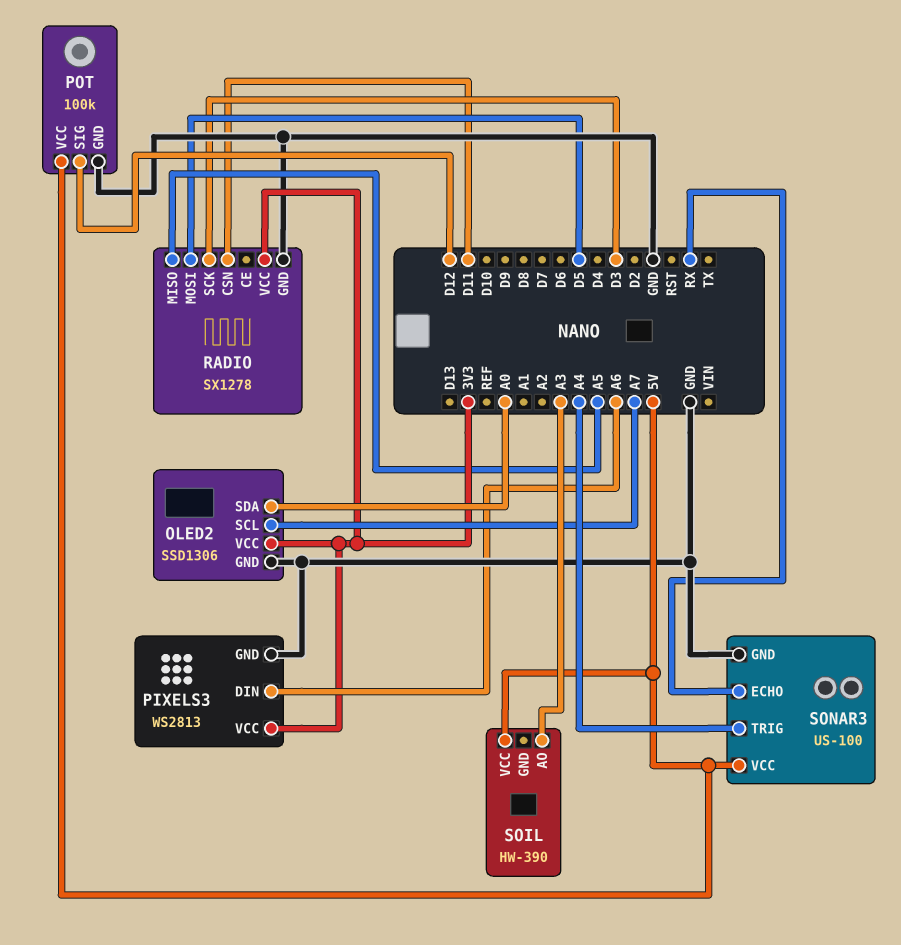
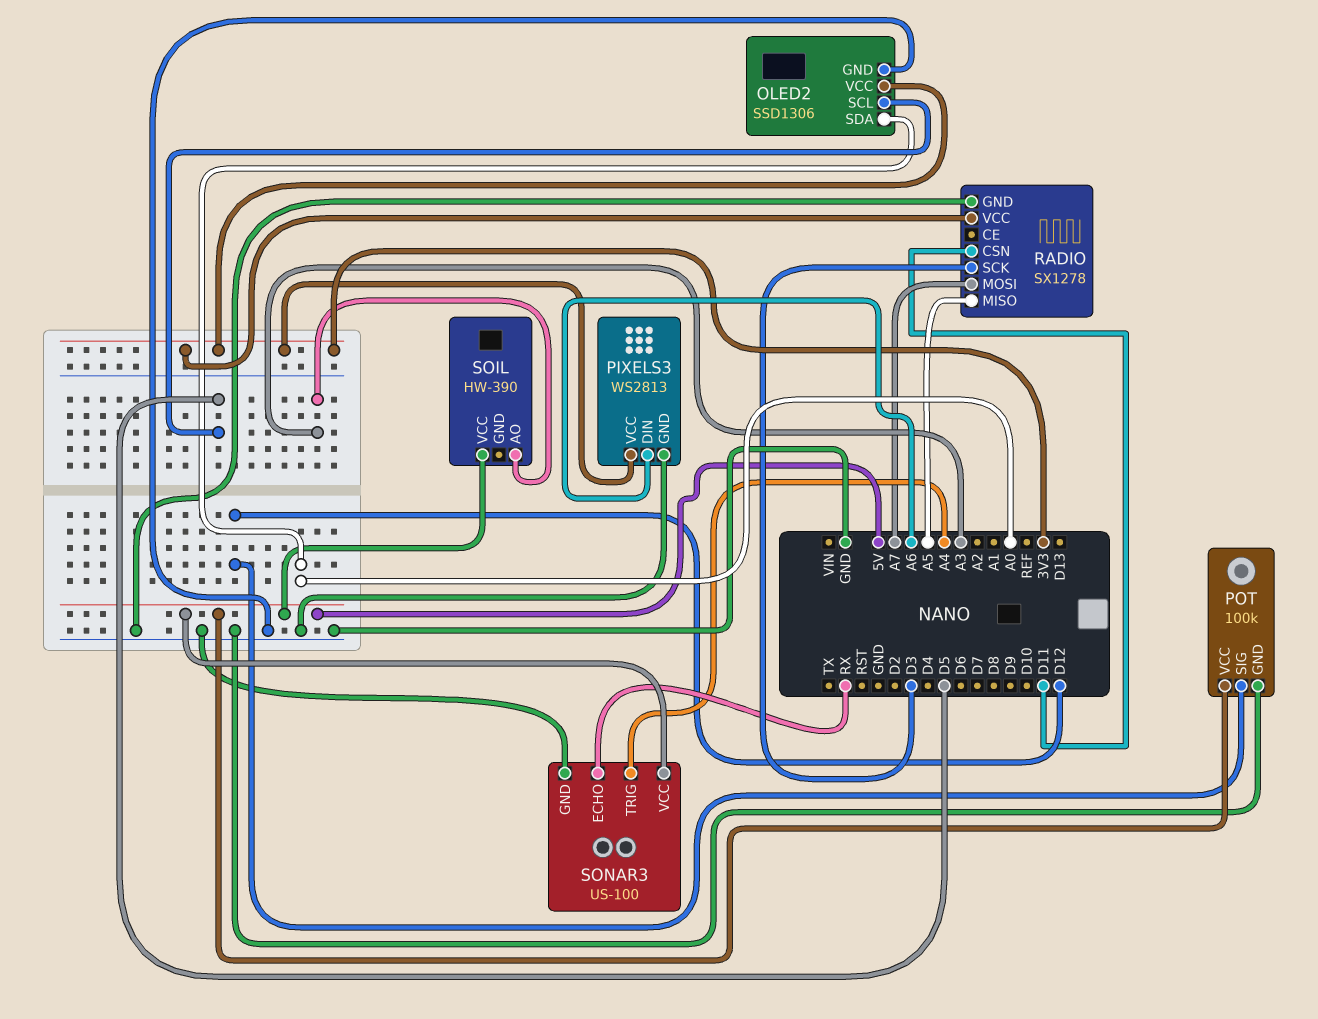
OLED2 pin SCL: A7 -> D5
RADIO pin MOSI: D5 -> A7

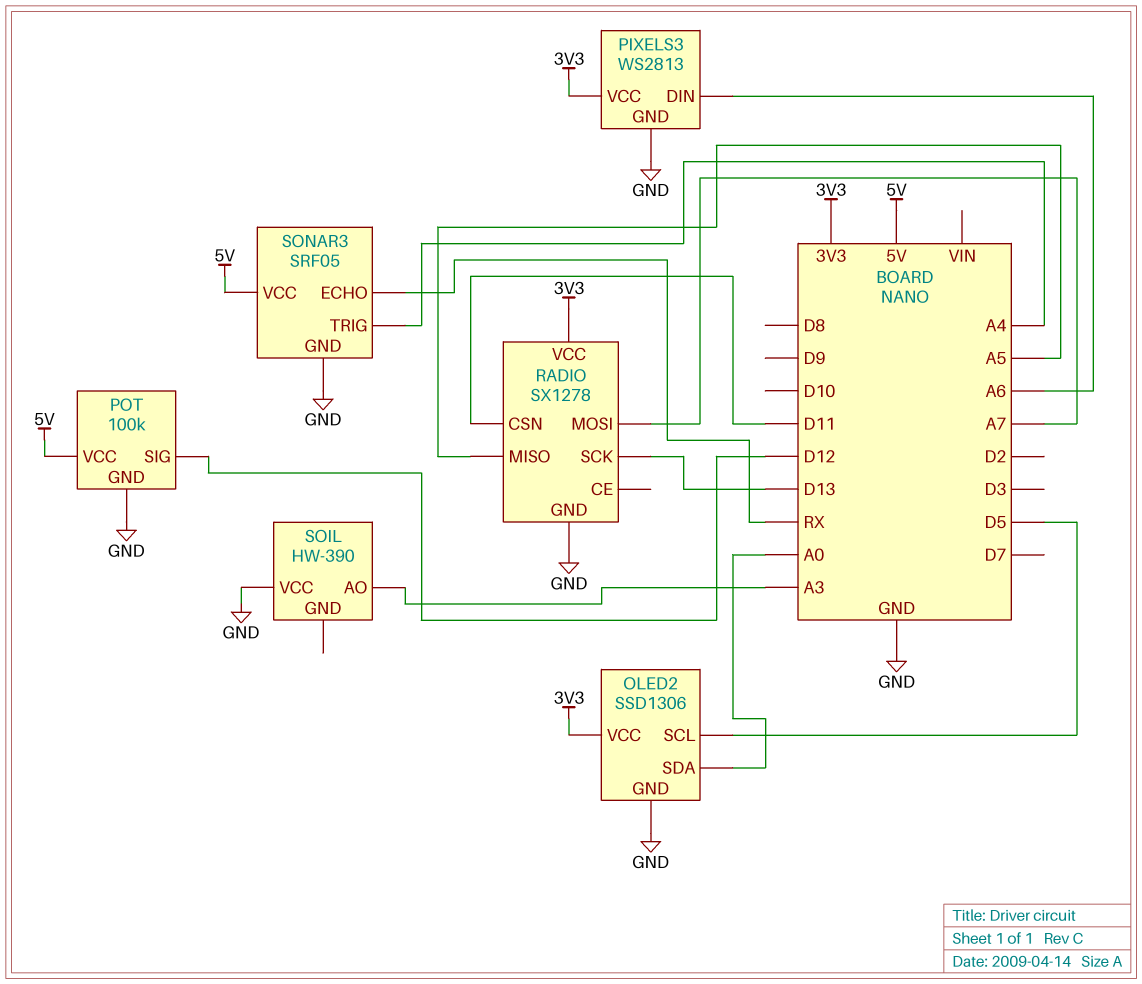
RADIO pin SCK: D3 -> D13
SOIL pin VCC: 5V -> GND
SONAR3: US-100 -> SRF05

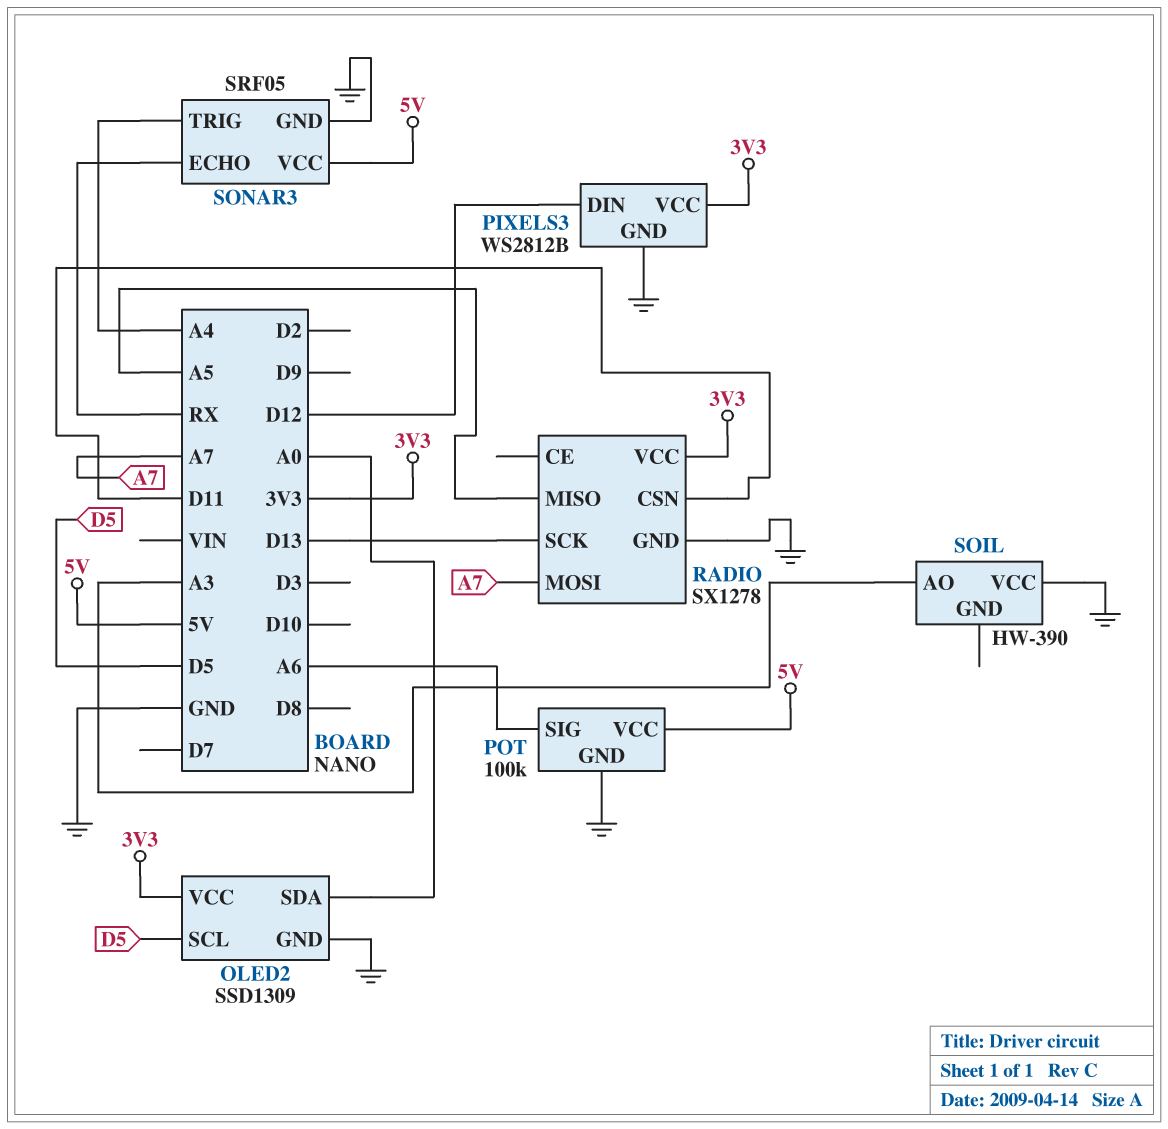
OLED2: SSD1306 -> SSD1309
PIXELS3: WS2813 -> WS2812B
PIXELS3 pin DIN: A6 -> D12
POT pin SIG: D12 -> A6

